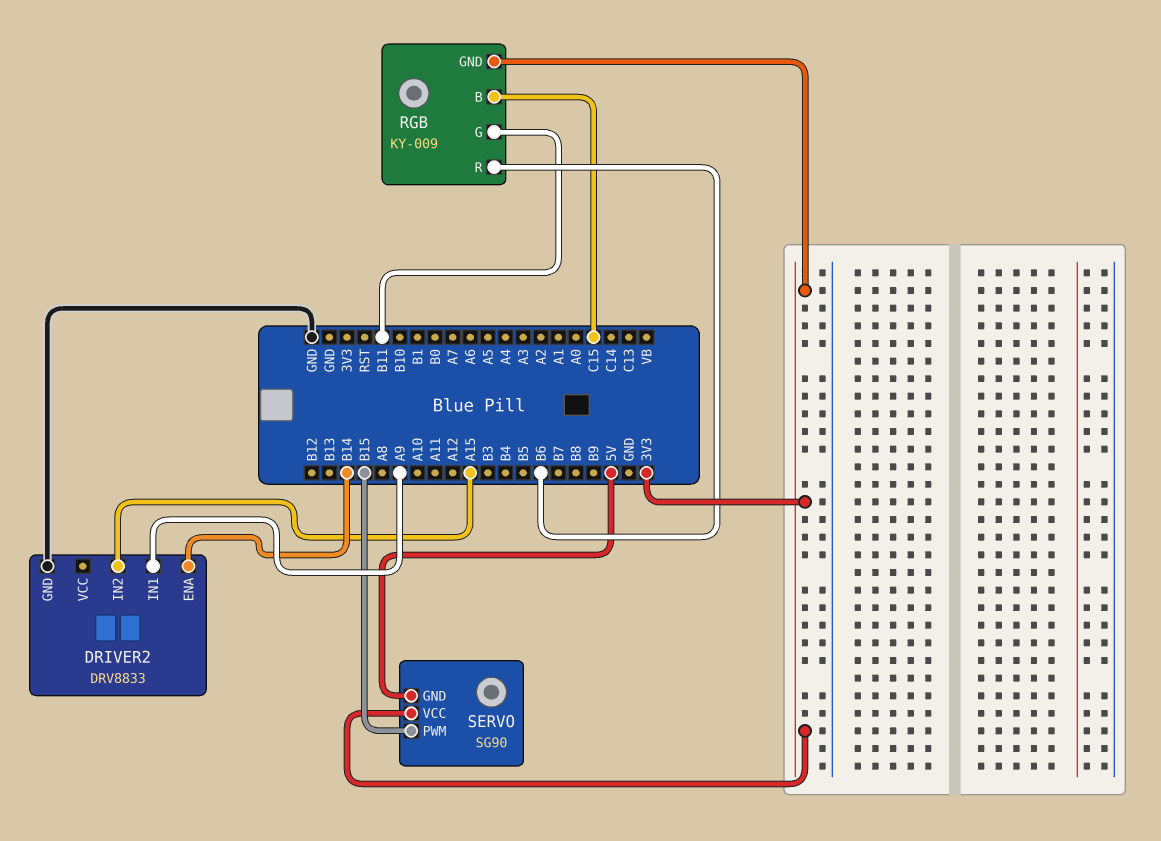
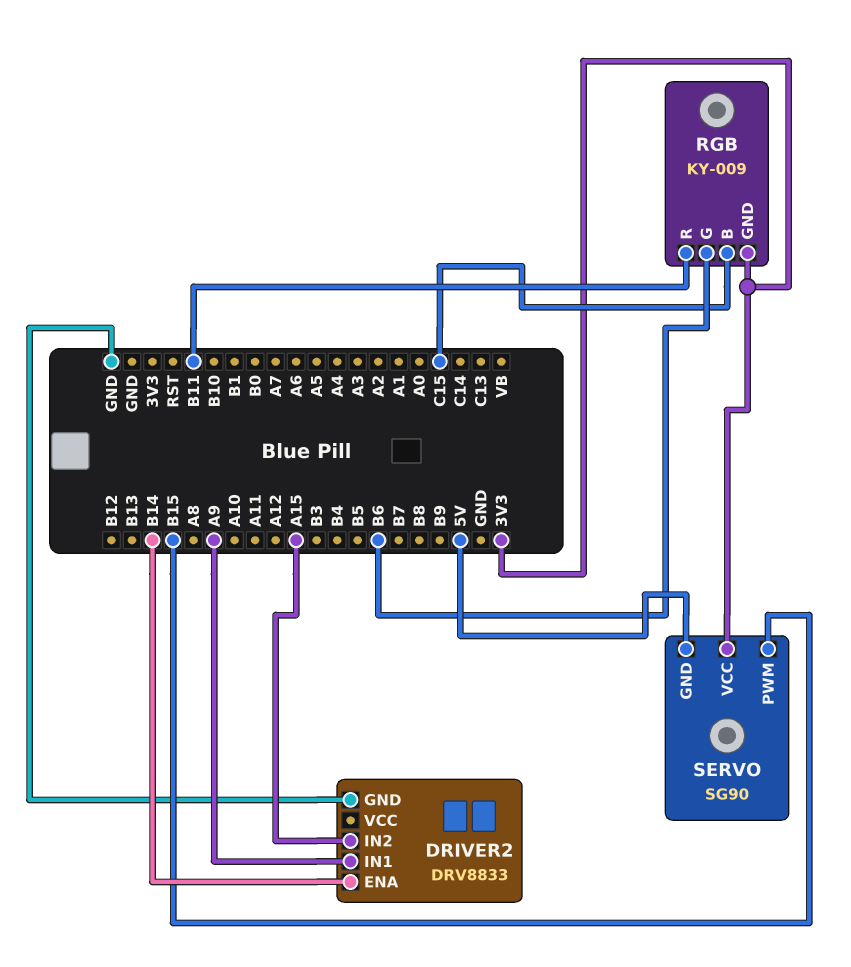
RGB pin G: B11 -> B6
RGB pin R: B6 -> B11

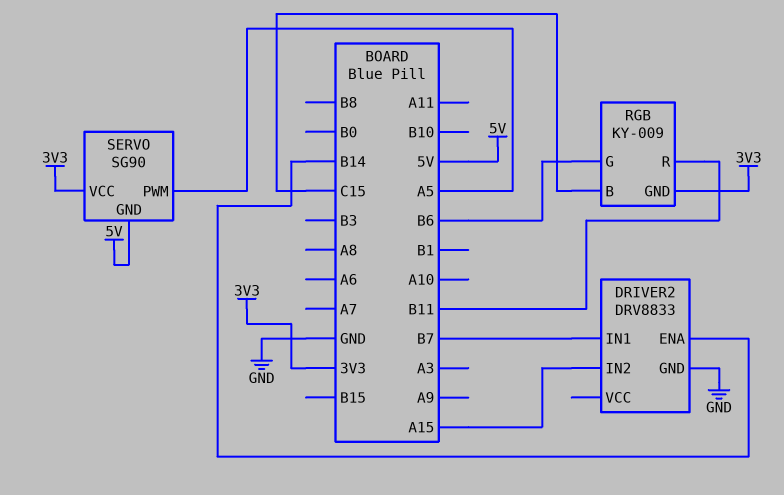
DRIVER2 pin IN1: A9 -> B7
SERVO pin PWM: B15 -> A5

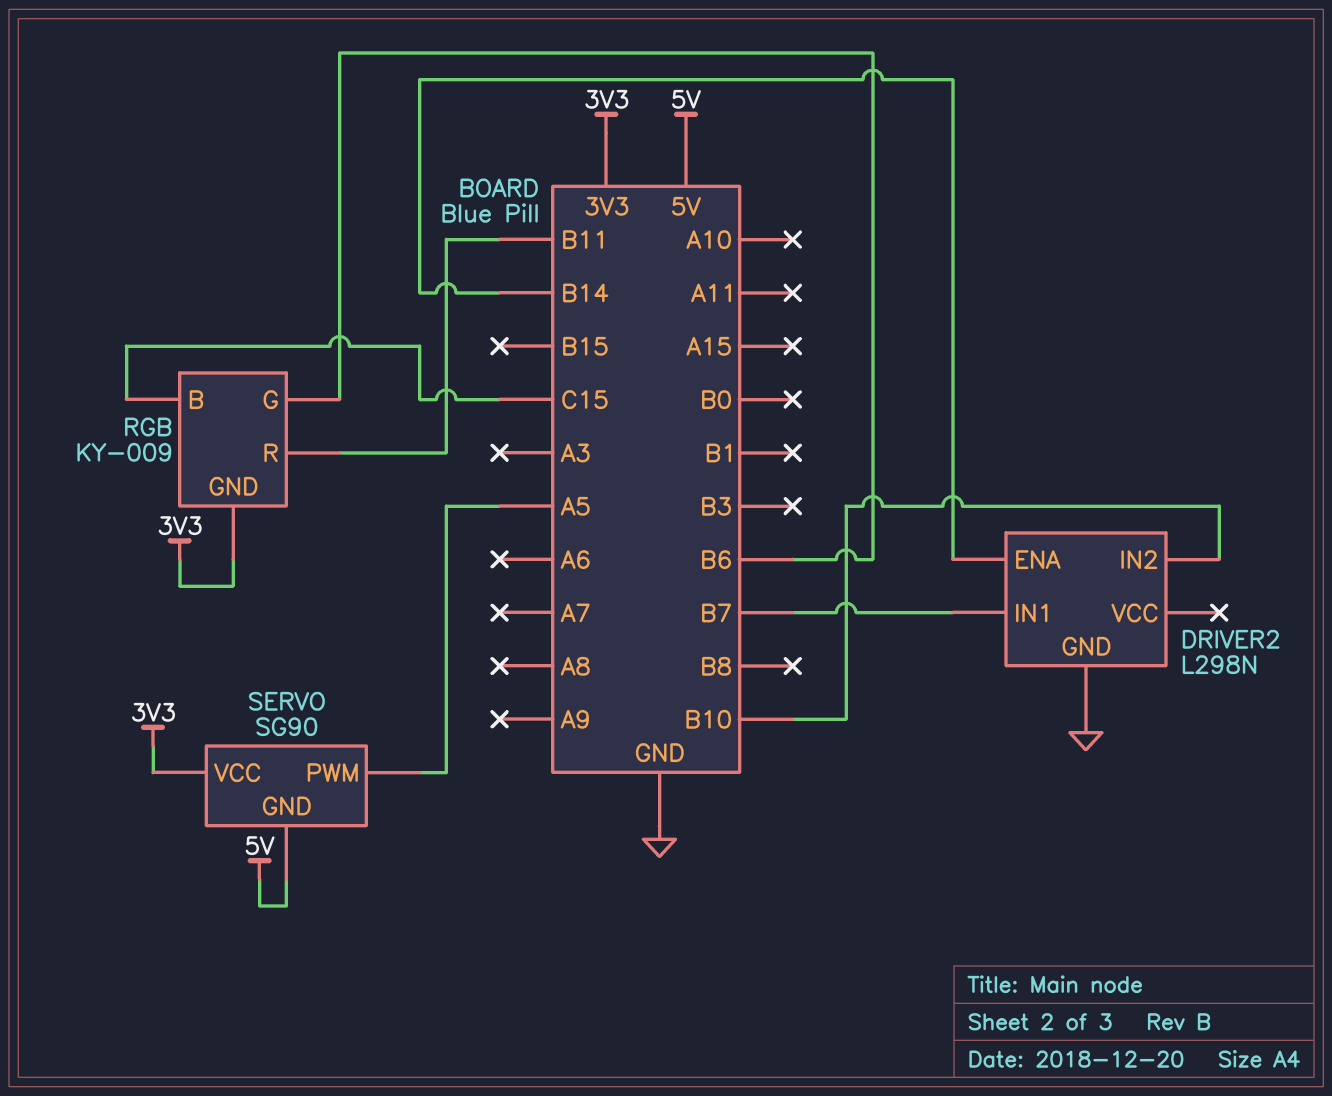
DRIVER2: DRV8833 -> L298N
DRIVER2 pin IN2: A15 -> B10

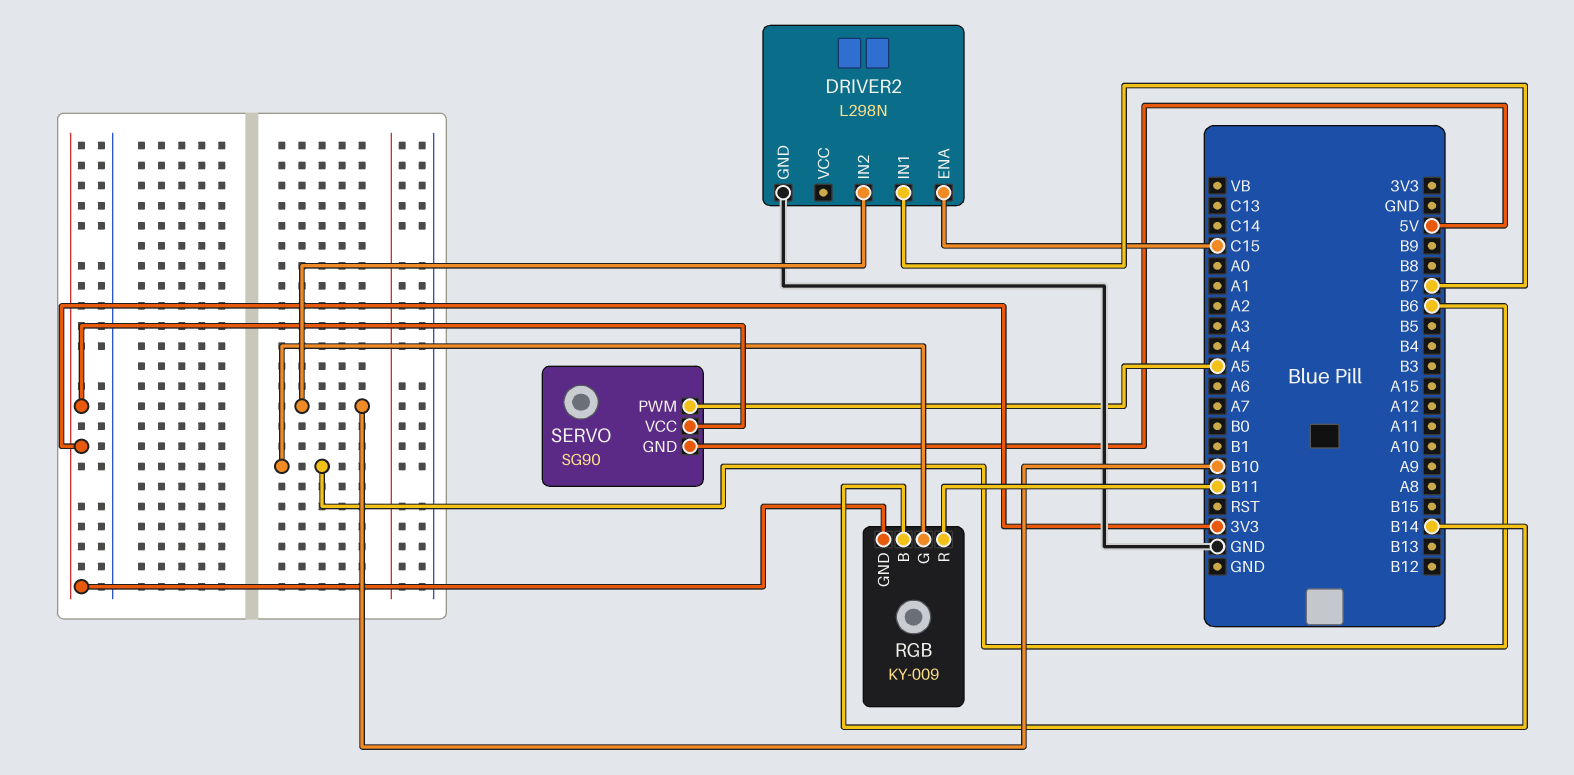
DRIVER2 pin ENA: B14 -> C15
RGB pin B: C15 -> B14

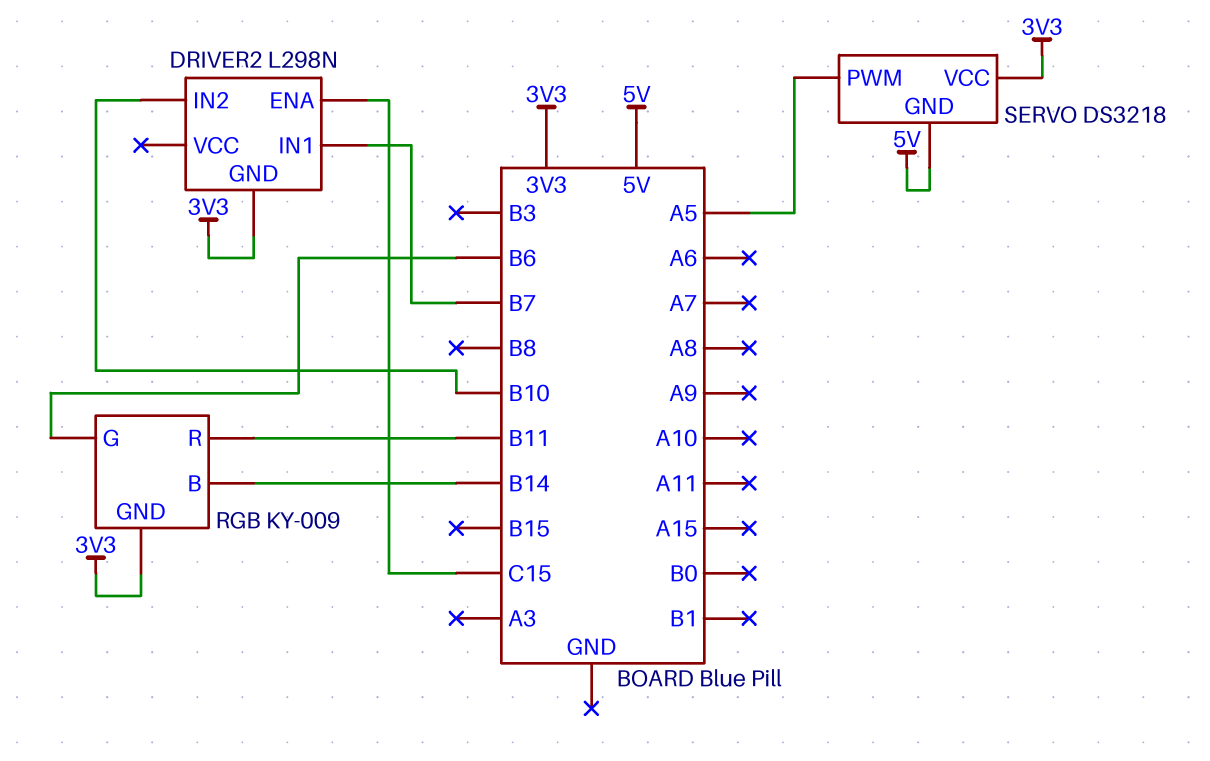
DRIVER2 pin GND: GND -> 3V3
SERVO: SG90 -> DS3218

